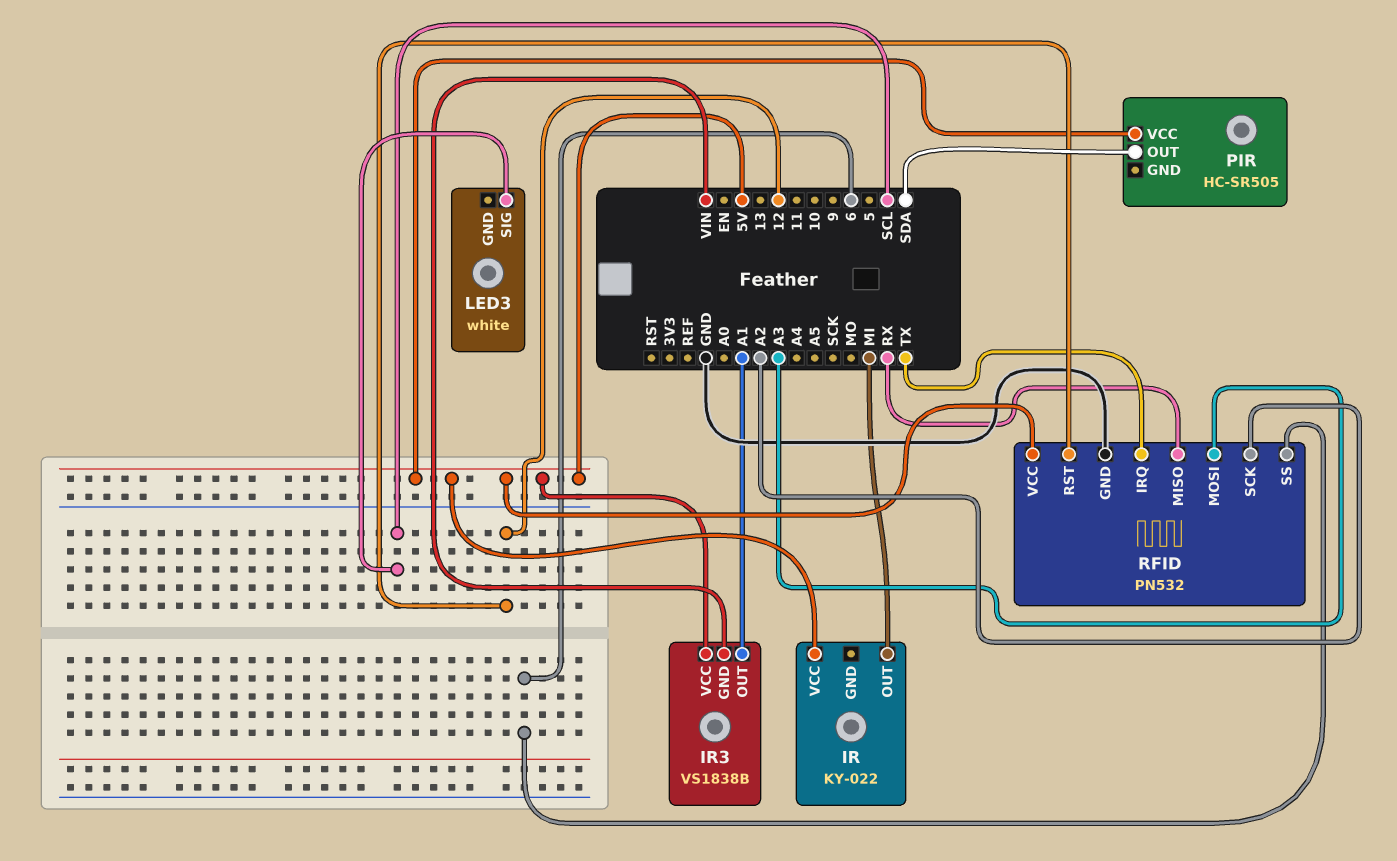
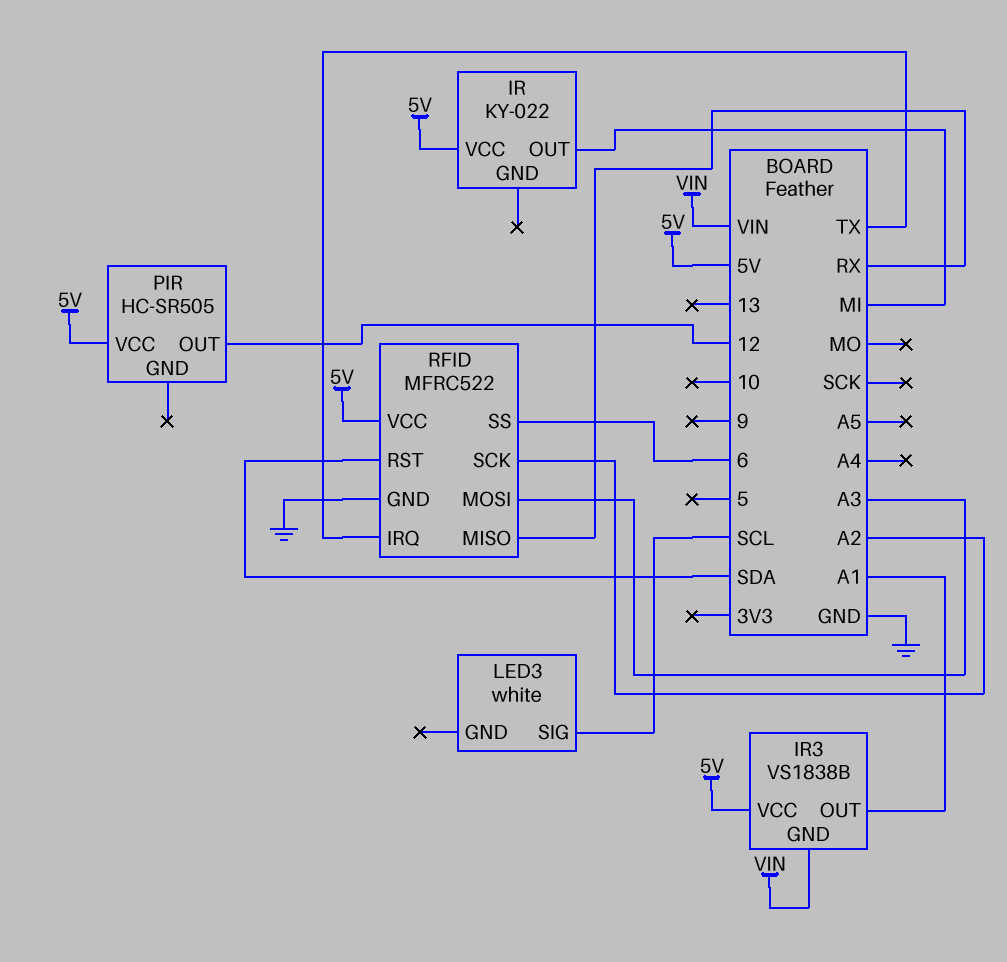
PIR pin OUT: SDA -> 12
RFID: PN532 -> MFRC522
RFID pin RST: 12 -> SDA

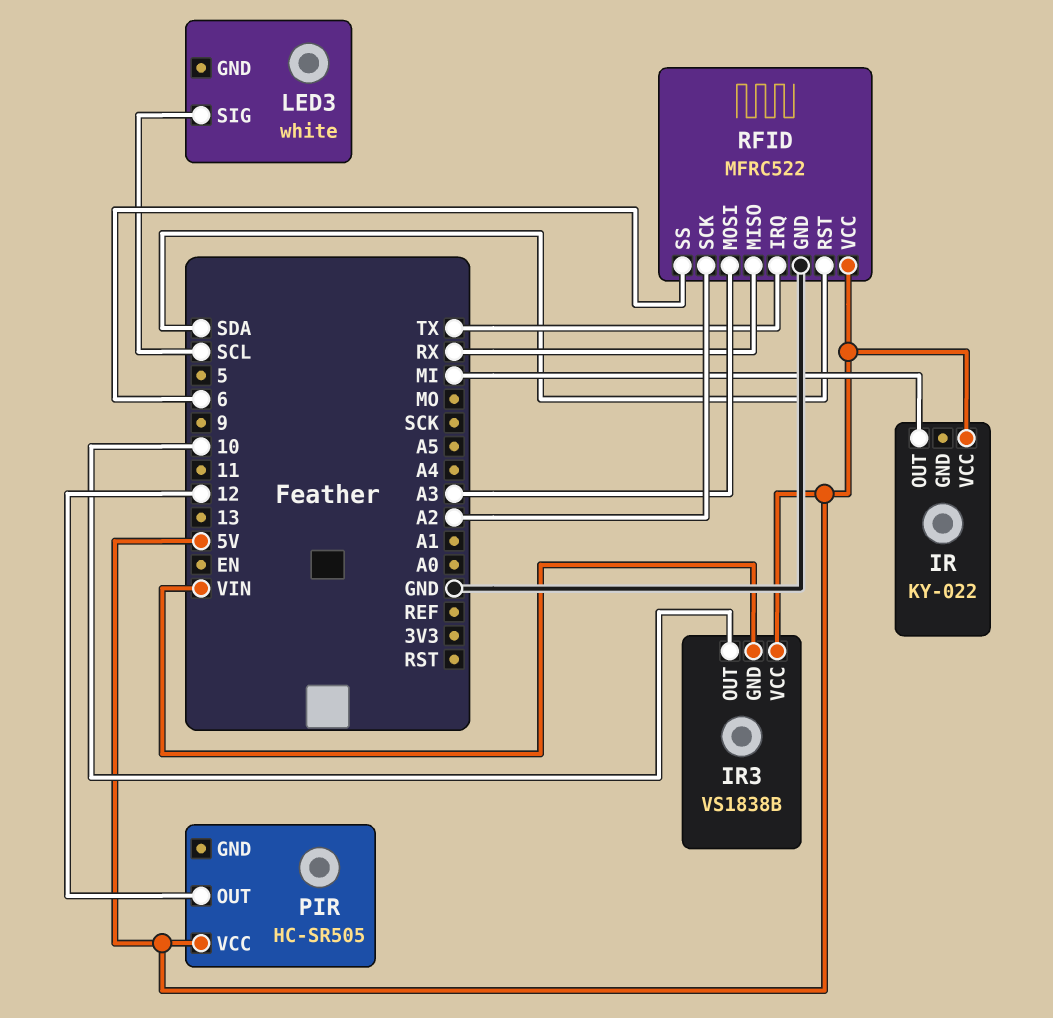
IR3 pin OUT: A1 -> 10

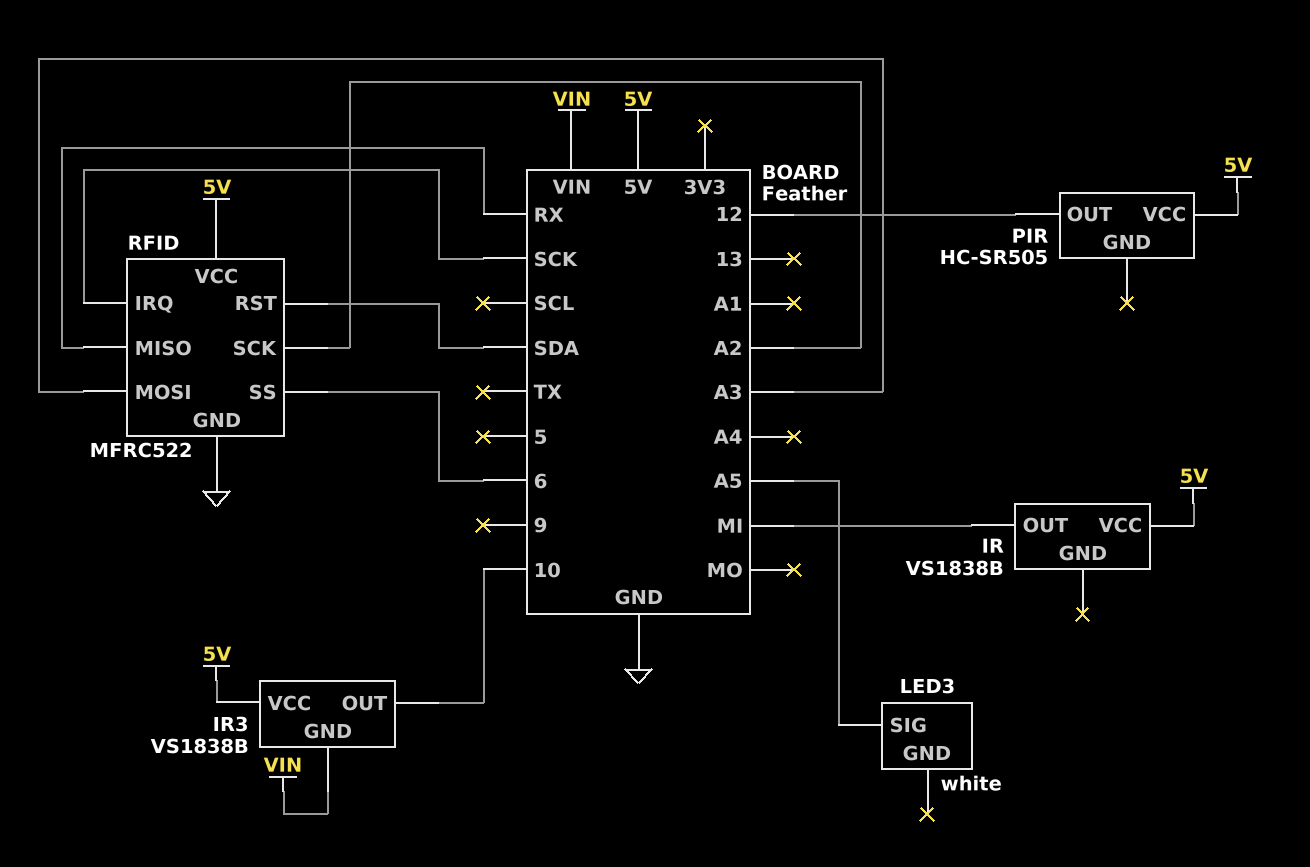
IR: KY-022 -> VS1838B
LED3 pin SIG: SCL -> A5
RFID pin IRQ: TX -> SCK

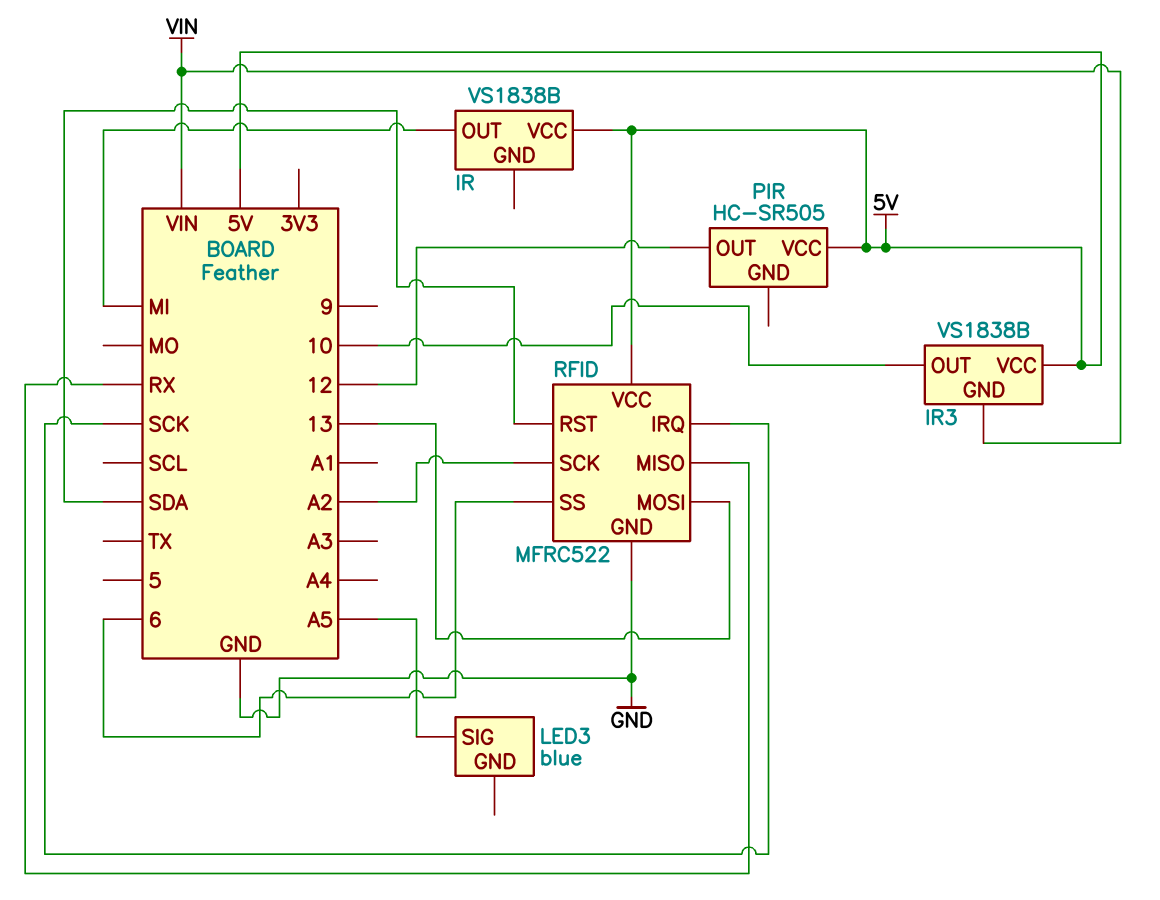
LED3: white -> blue
RFID pin MOSI: A3 -> 13

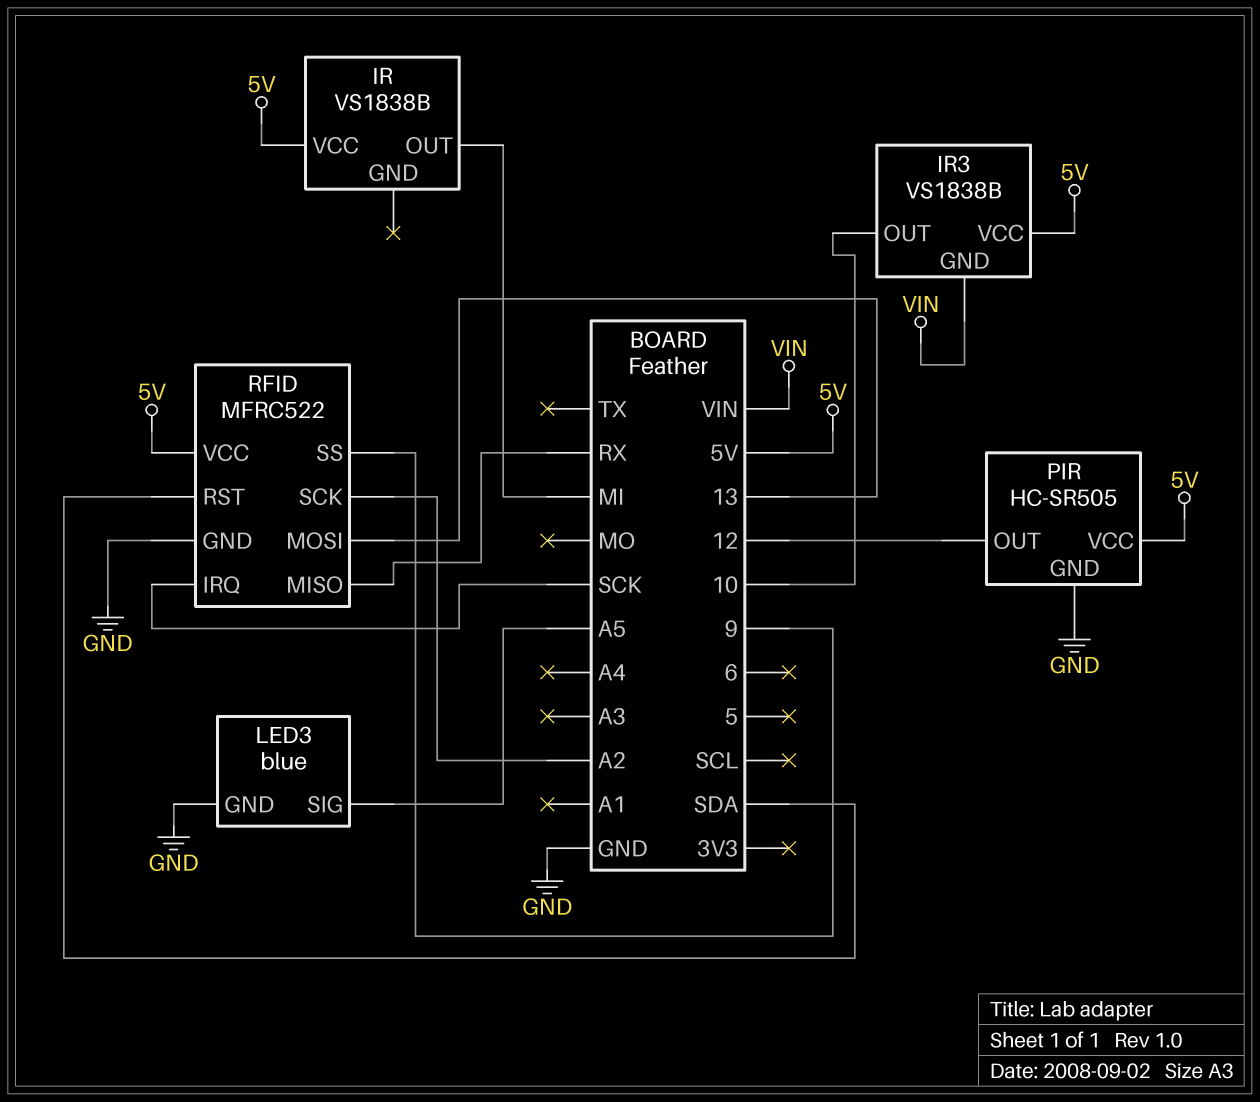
LED3 pin GND: none -> GND
PIR pin GND: none -> GND
RFID pin SS: 6 -> 9

